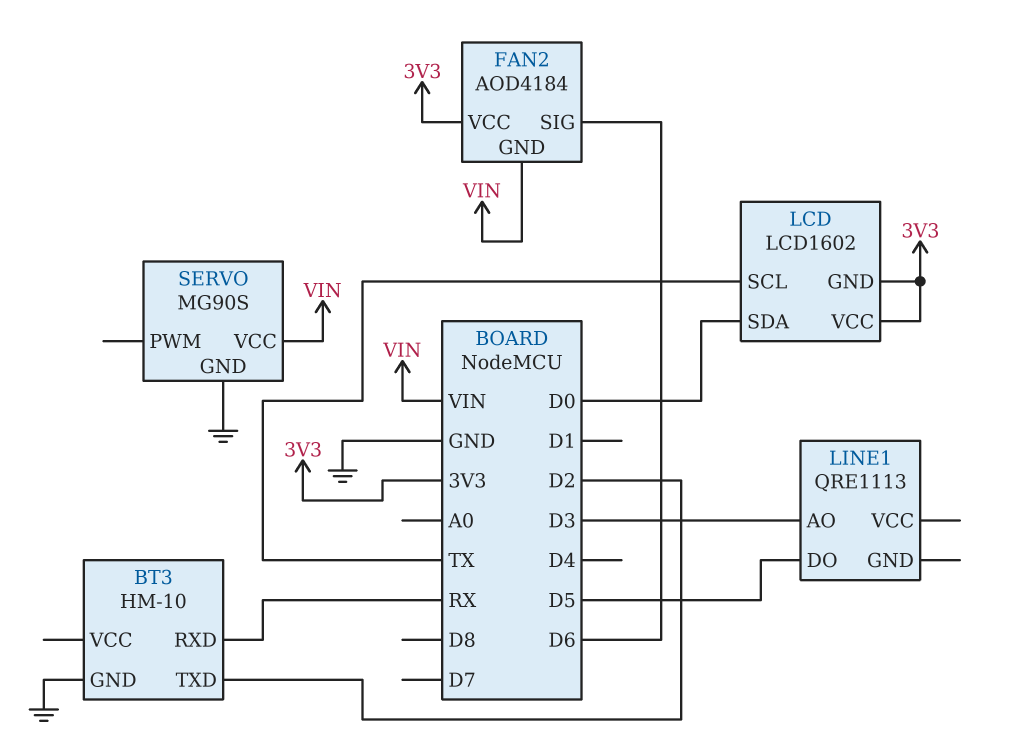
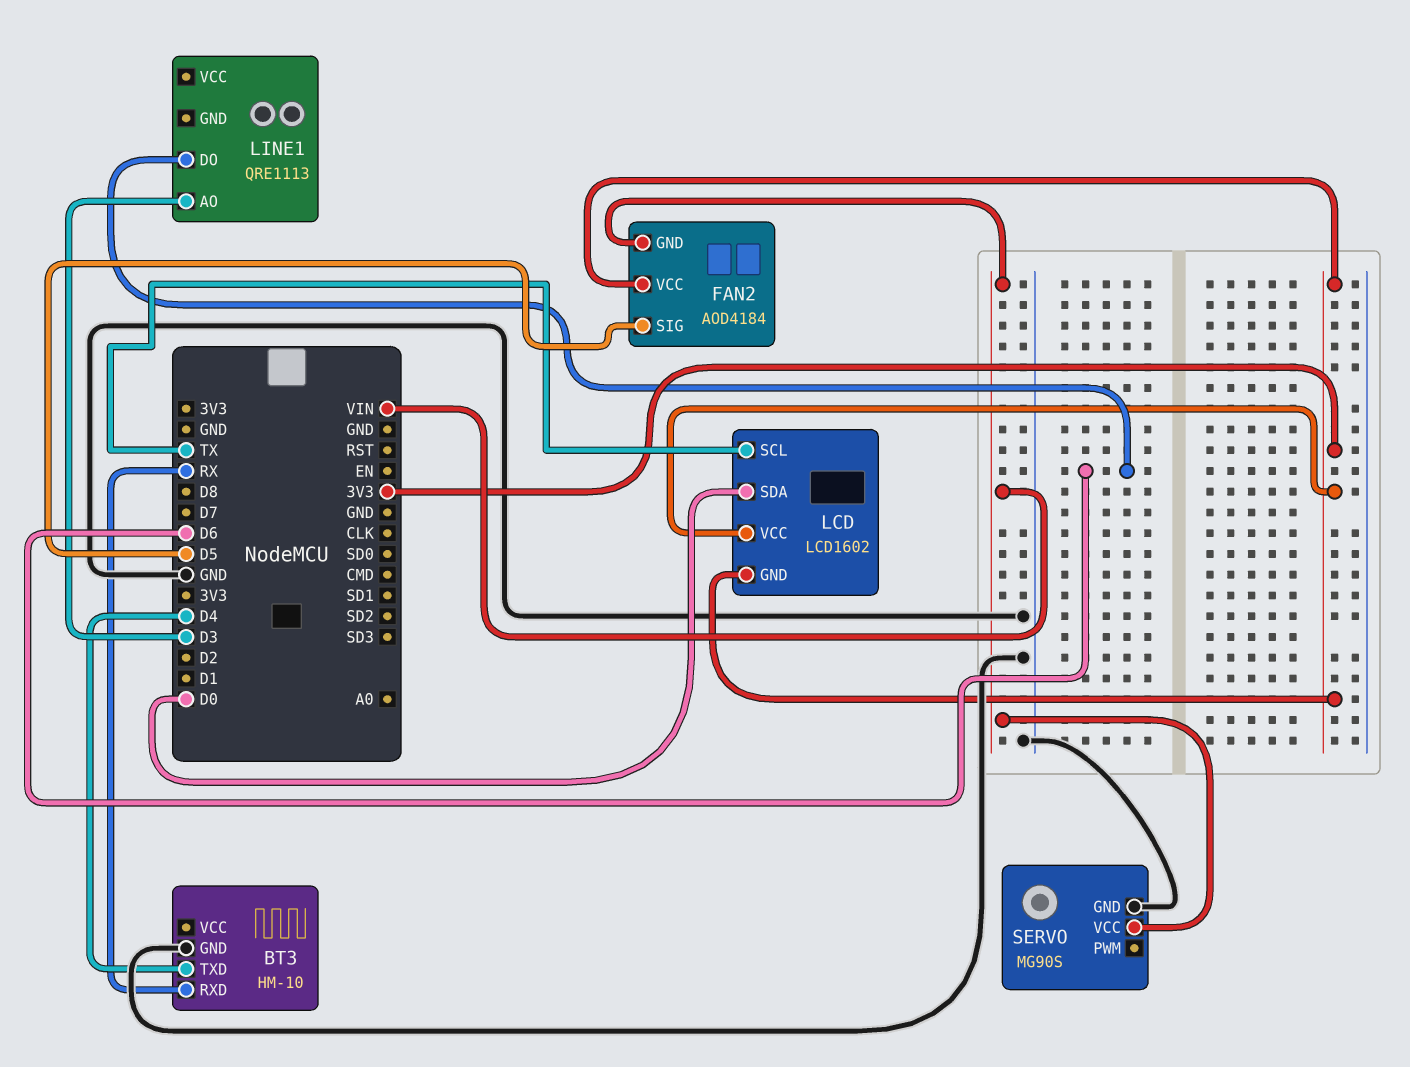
BT3 pin TXD: D2 -> D4
FAN2 pin SIG: D6 -> D5
LINE1 pin DO: D5 -> D6

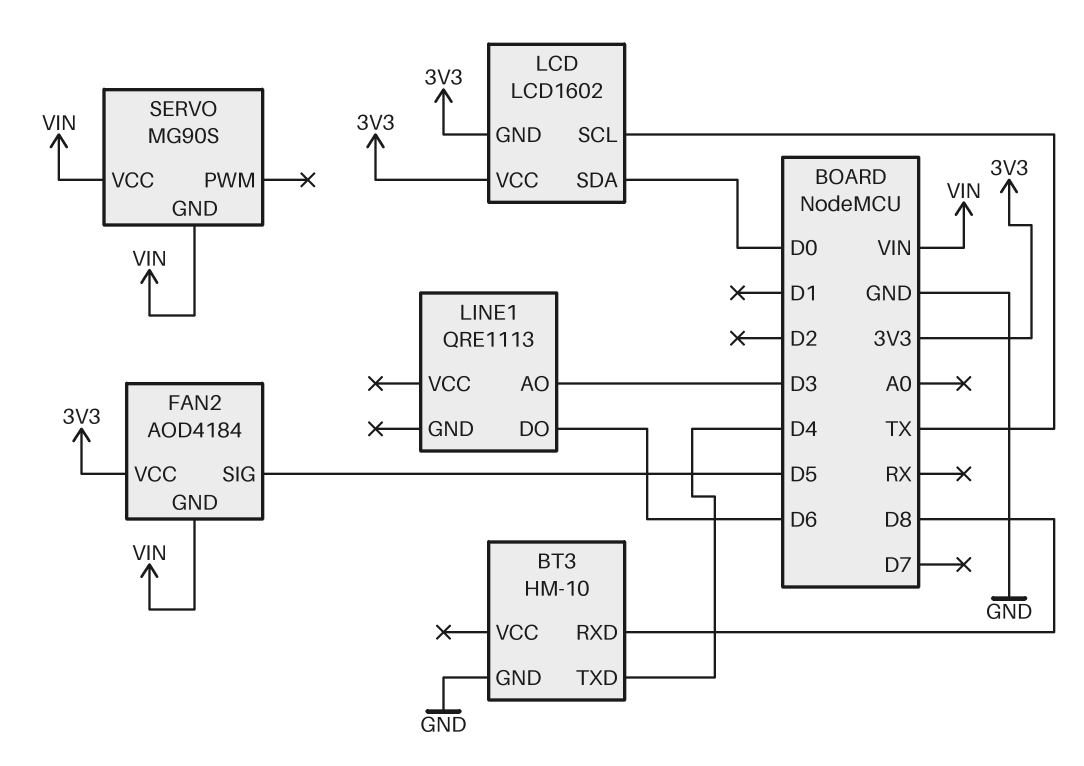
BT3 pin RXD: RX -> D8
SERVO pin GND: GND -> VIN

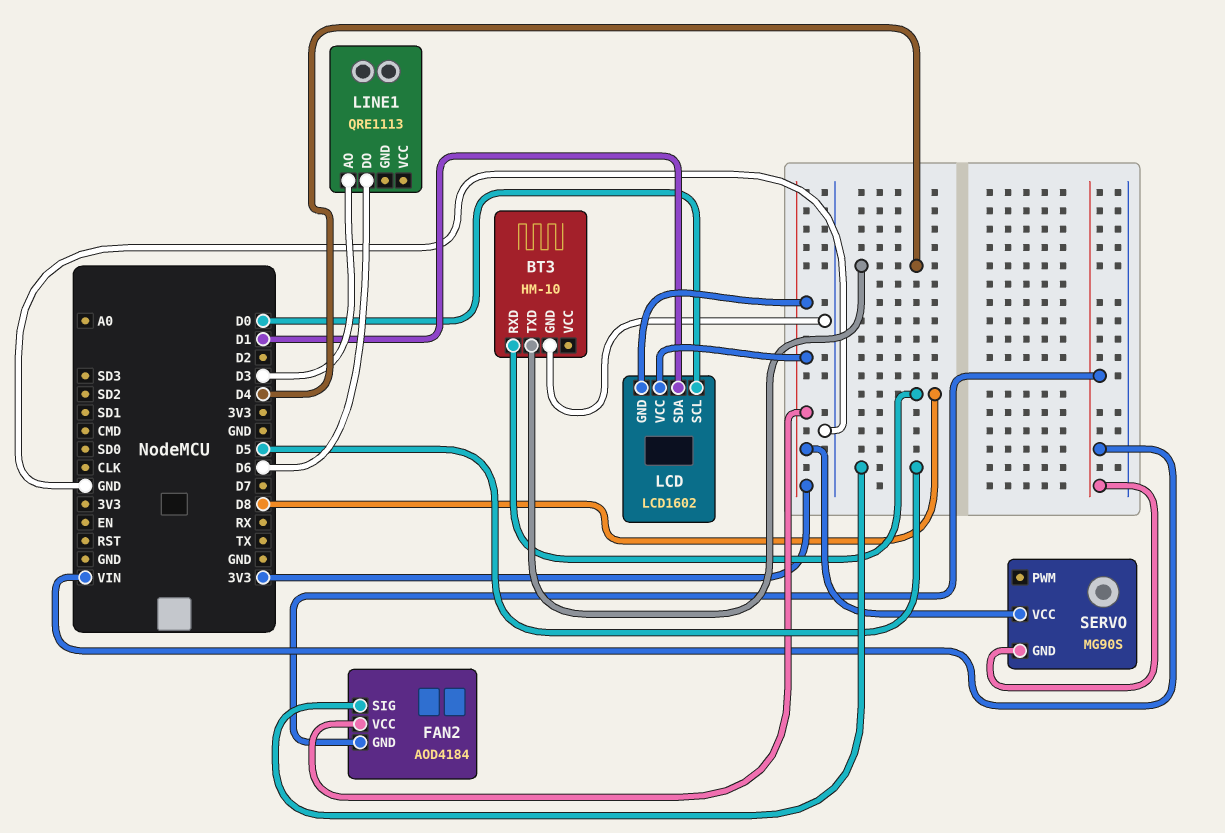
LCD pin SCL: TX -> D0
LCD pin SDA: D0 -> D1
SERVO pin VCC: VIN -> 3V3

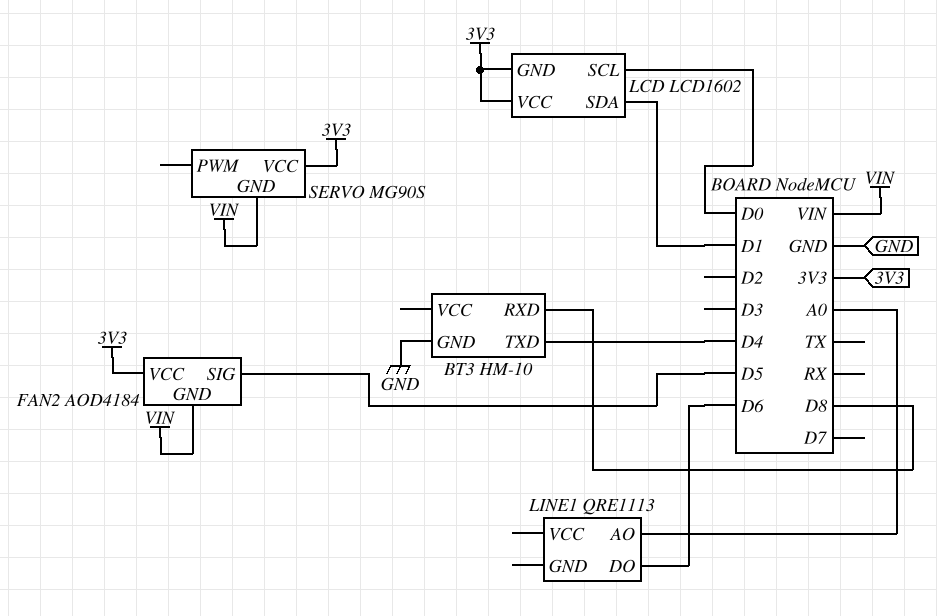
LINE1 pin AO: D3 -> A0

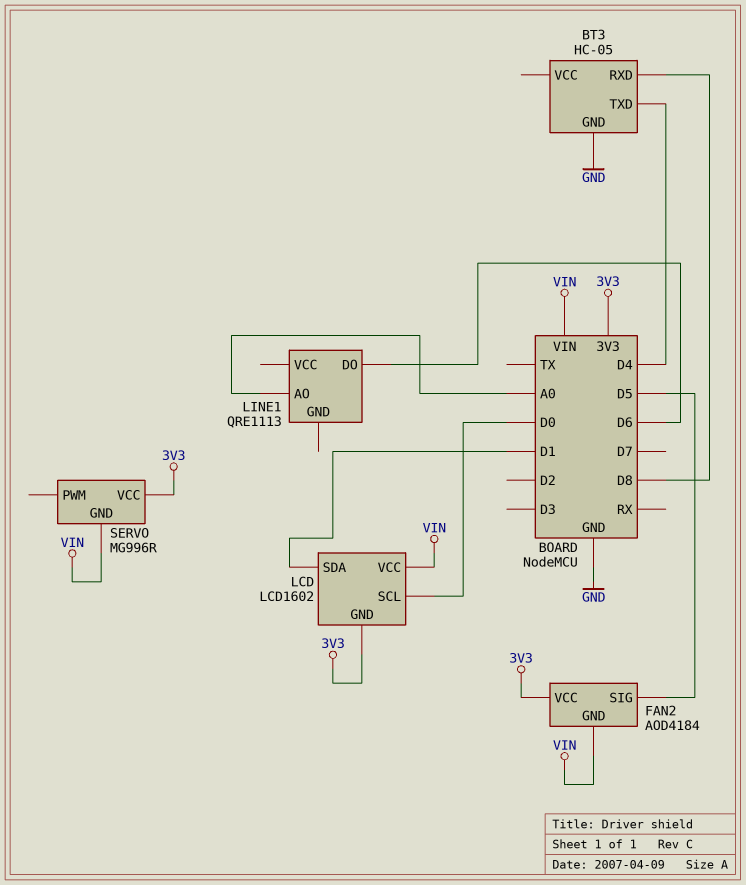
BT3: HM-10 -> HC-05
LCD pin VCC: 3V3 -> VIN
SERVO: MG90S -> MG996R

